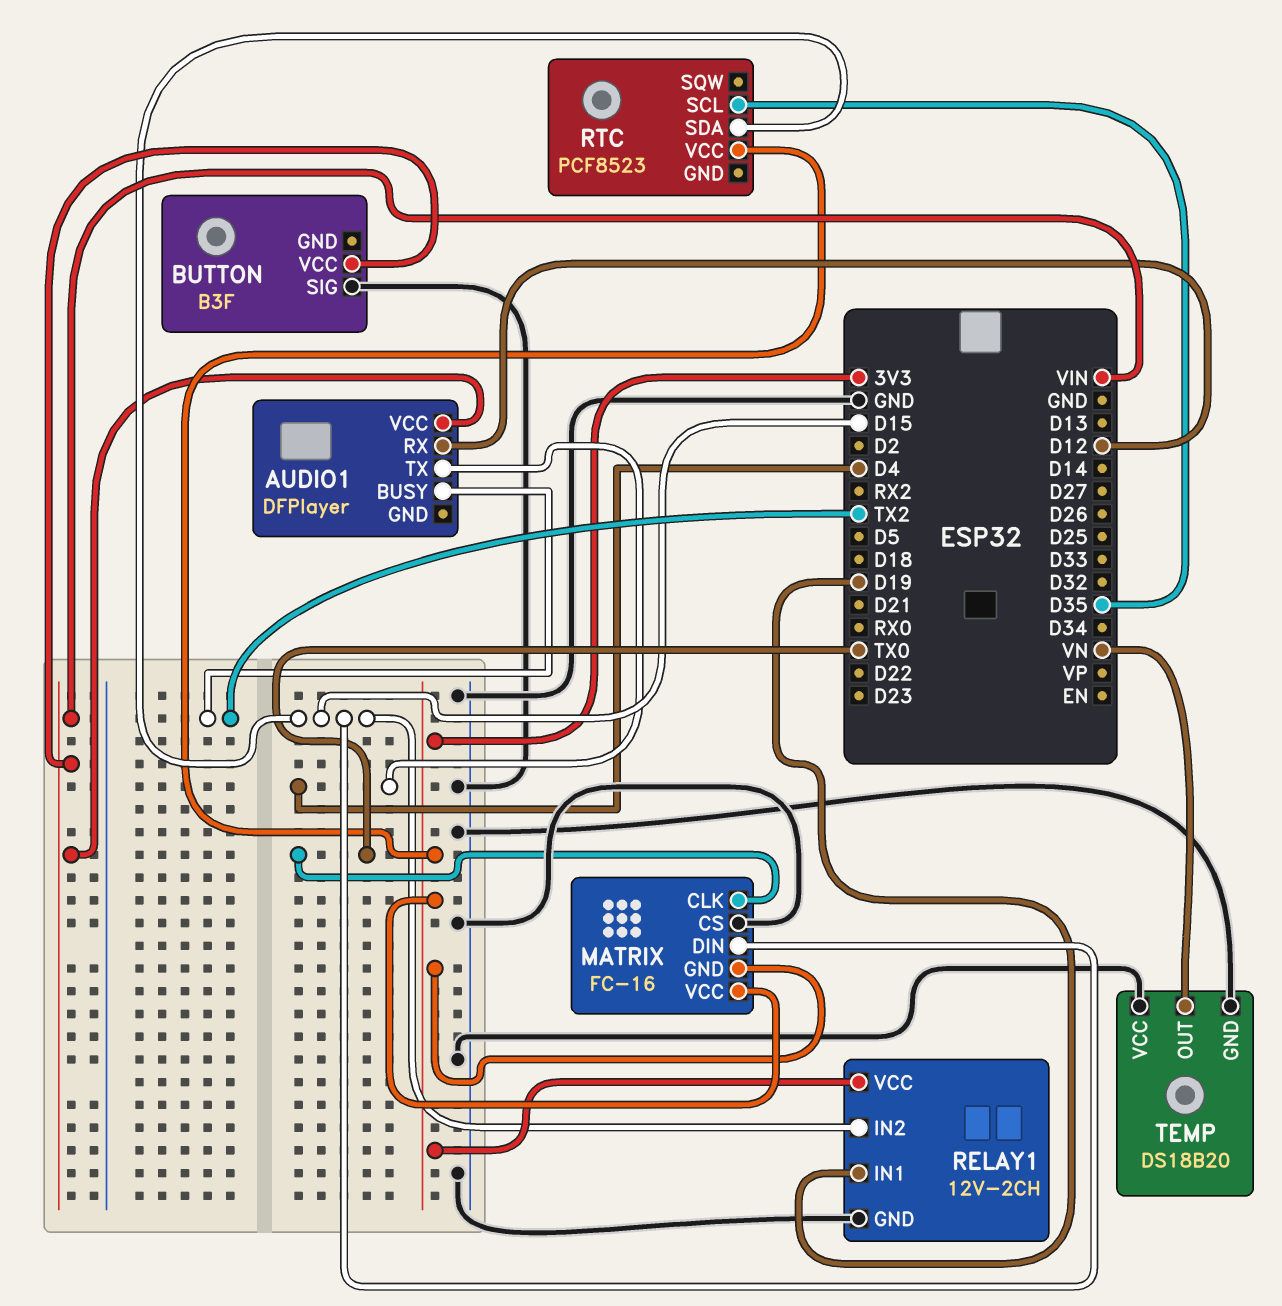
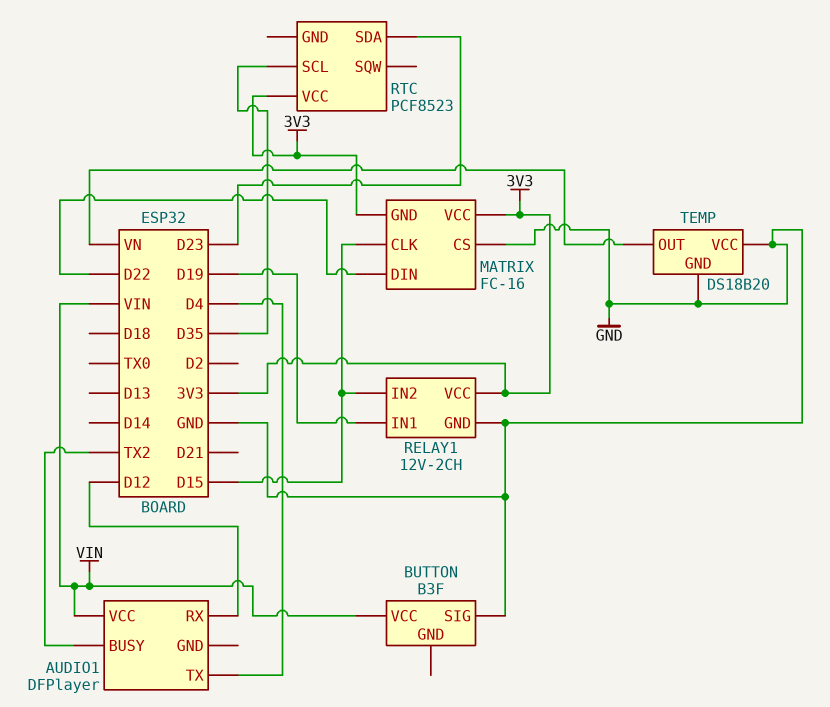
MATRIX pin CLK: TX0 -> D15
MATRIX pin DIN: D15 -> D22
RTC pin SDA: D15 -> D23

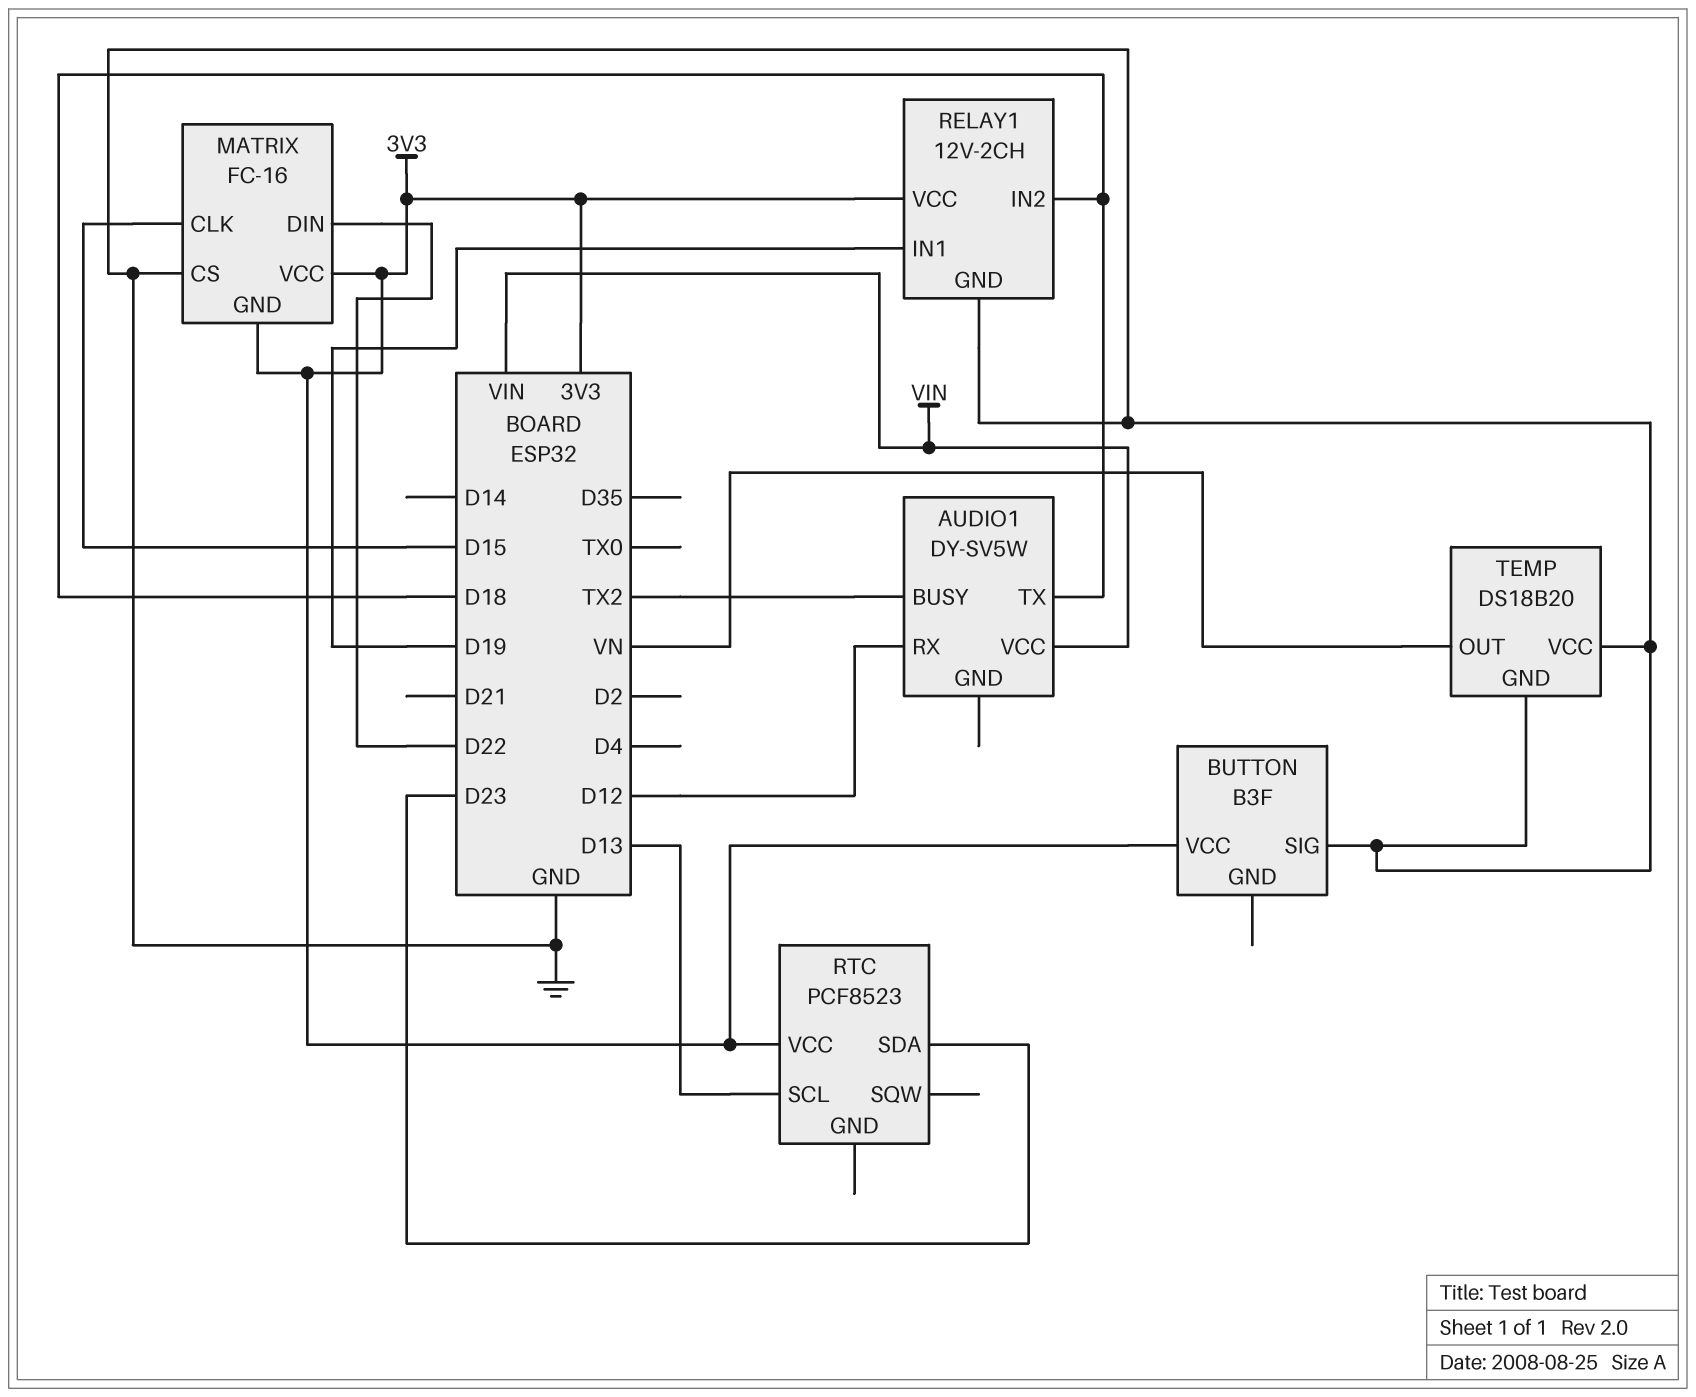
AUDIO1: DFPlayer -> DY-SV5W
AUDIO1 pin TX: D4 -> D18
BUTTON pin VCC: VIN -> 3V3
RELAY1 pin IN2: D15 -> D18
RTC pin SCL: D35 -> D13

